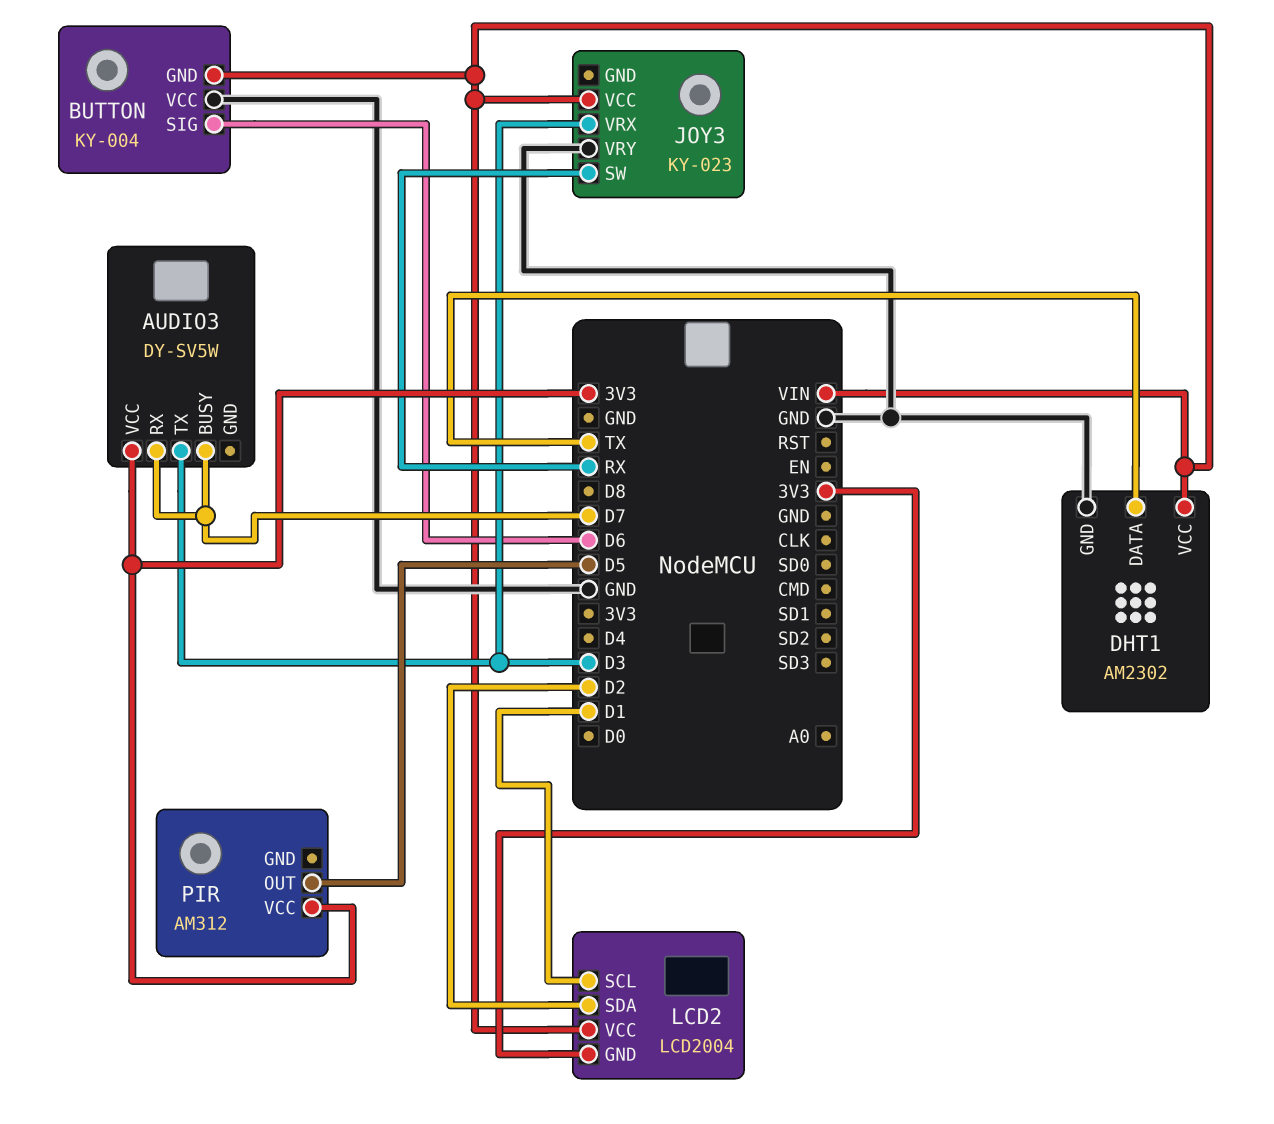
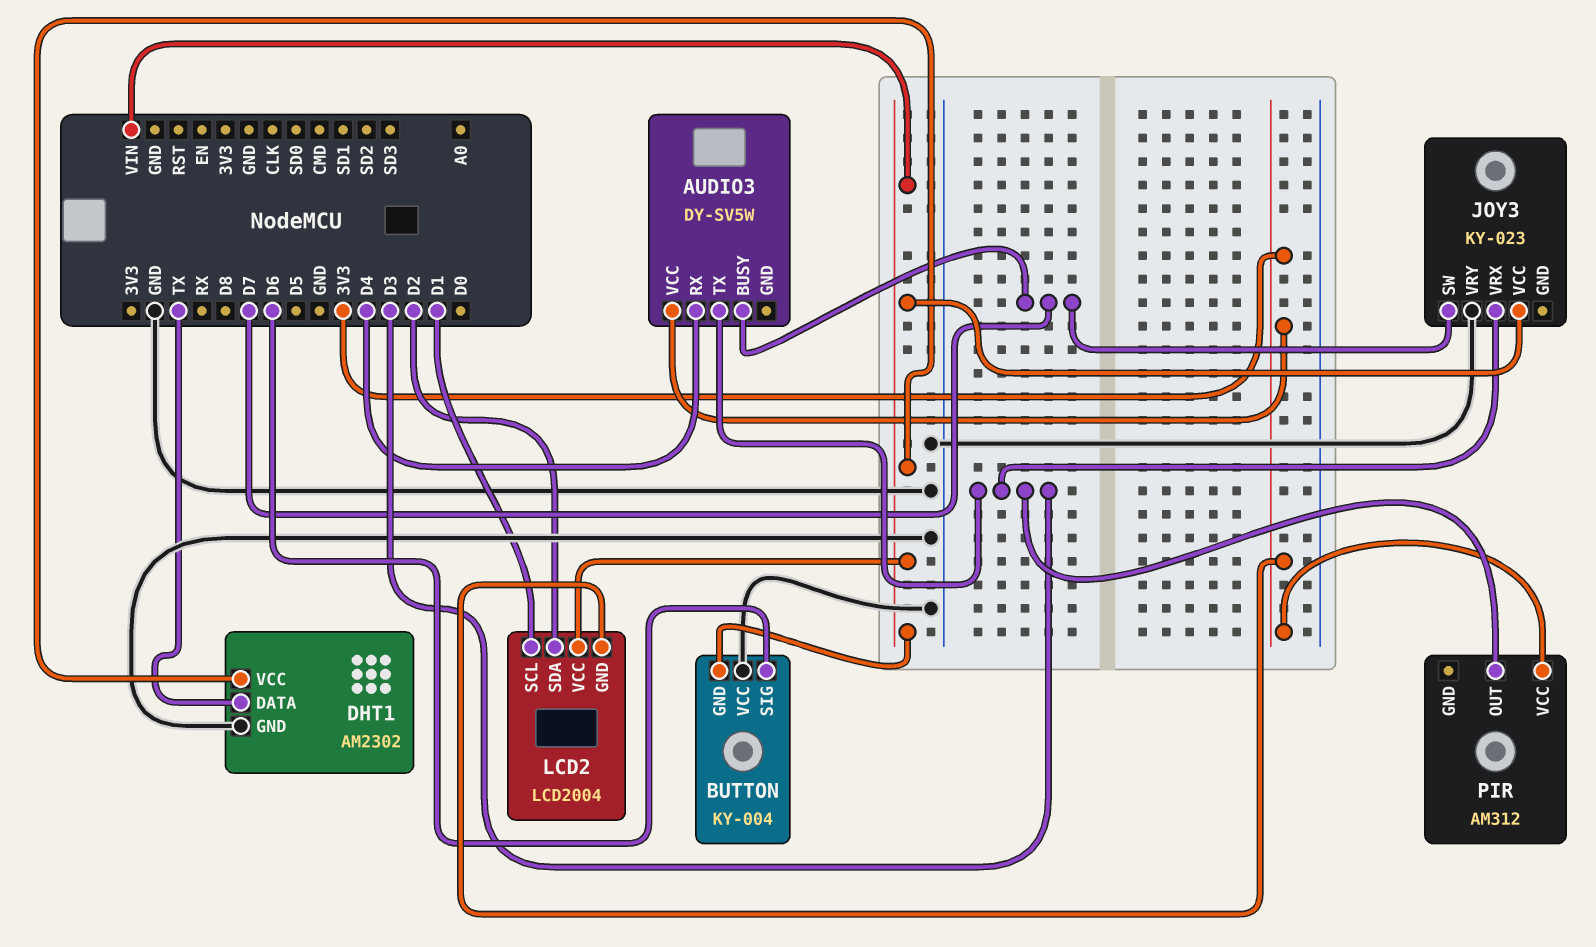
AUDIO3 pin RX: D7 -> D4
JOY3 pin SW: RX -> D7
PIR pin OUT: D5 -> D3

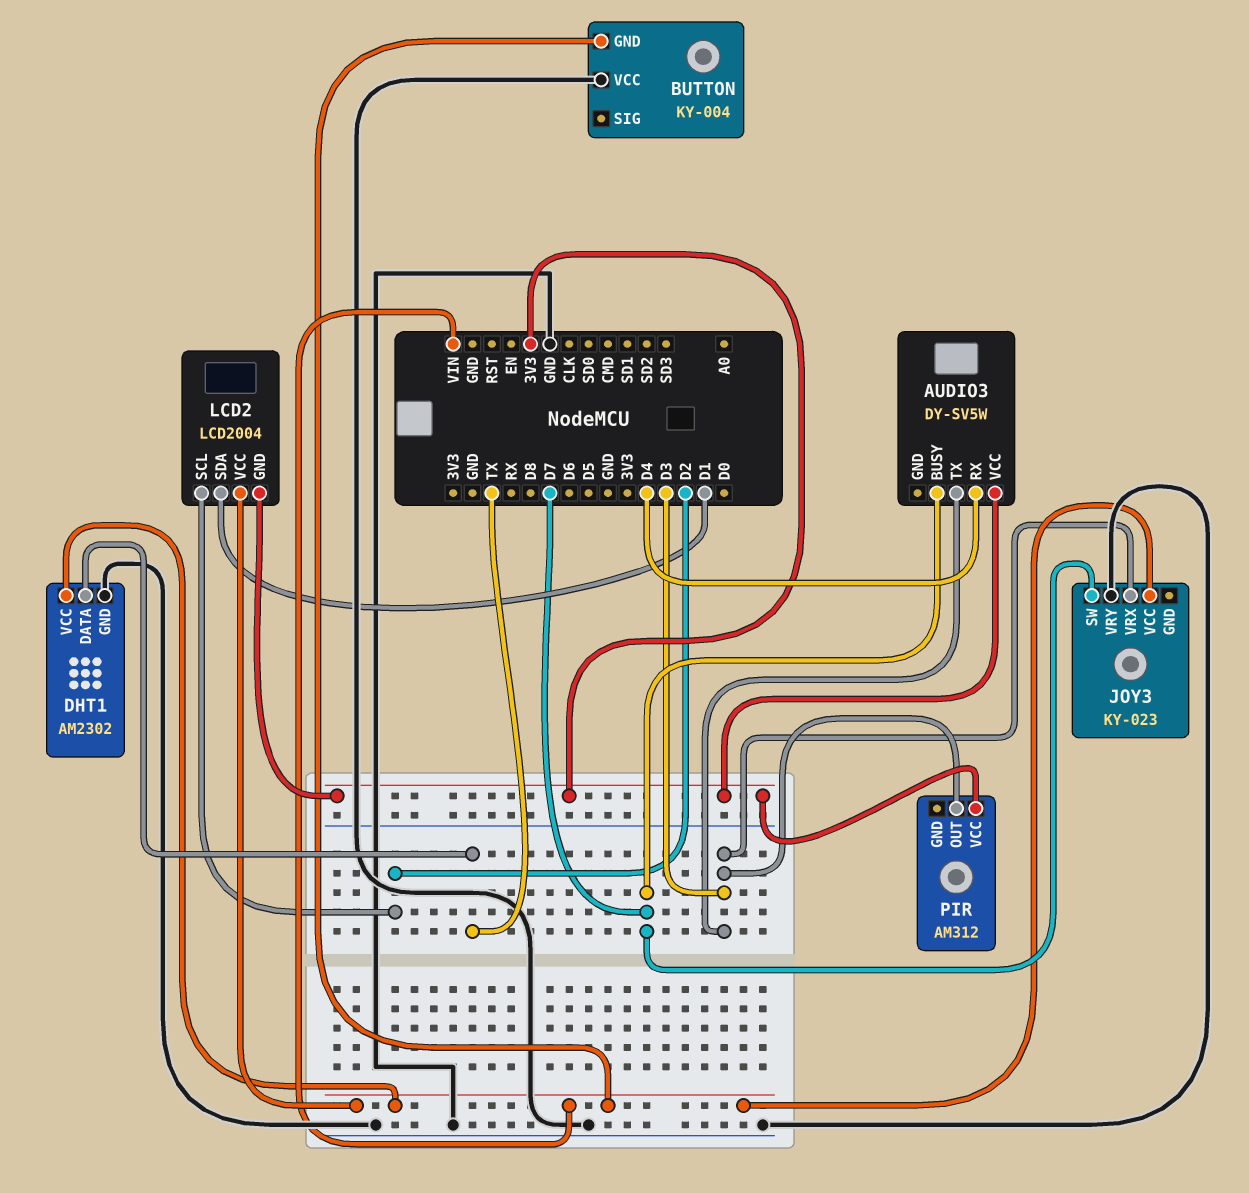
BUTTON pin SIG: D6 -> none
LCD2 pin SCL: D1 -> D2
LCD2 pin SDA: D2 -> D1

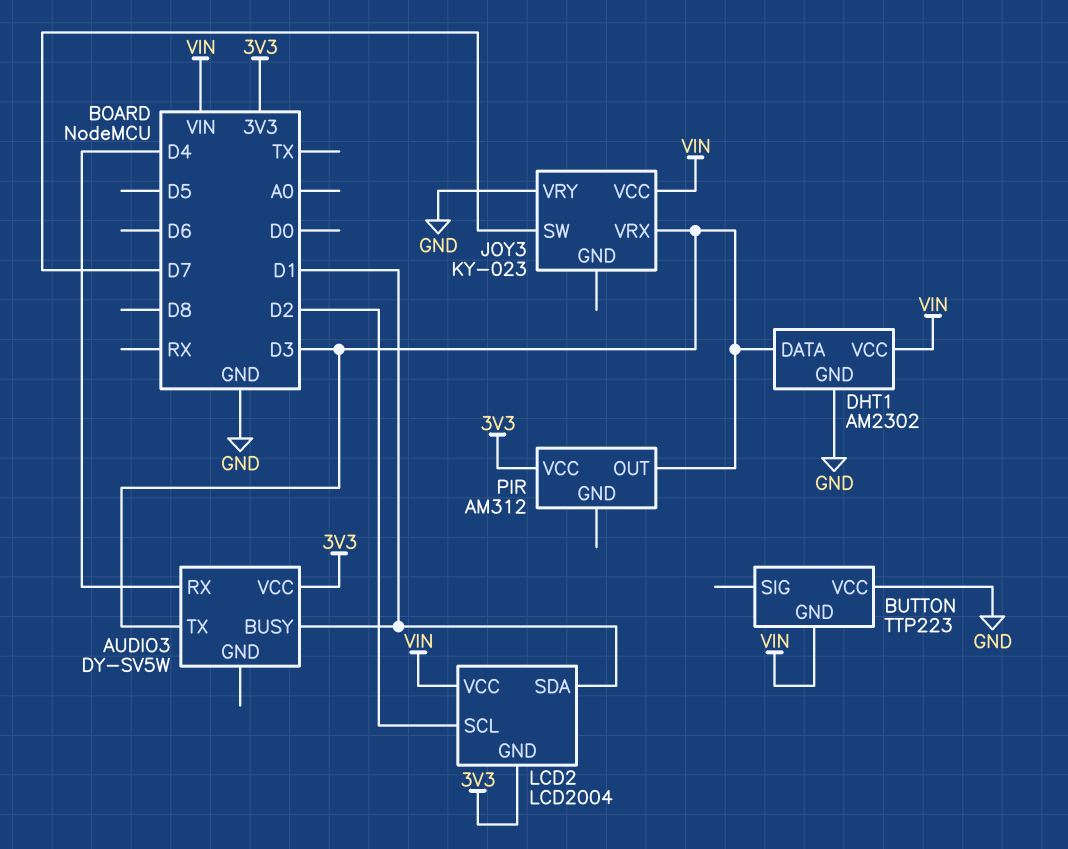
AUDIO3 pin BUSY: D7 -> D1
BUTTON: KY-004 -> TTP223
DHT1 pin DATA: TX -> D3

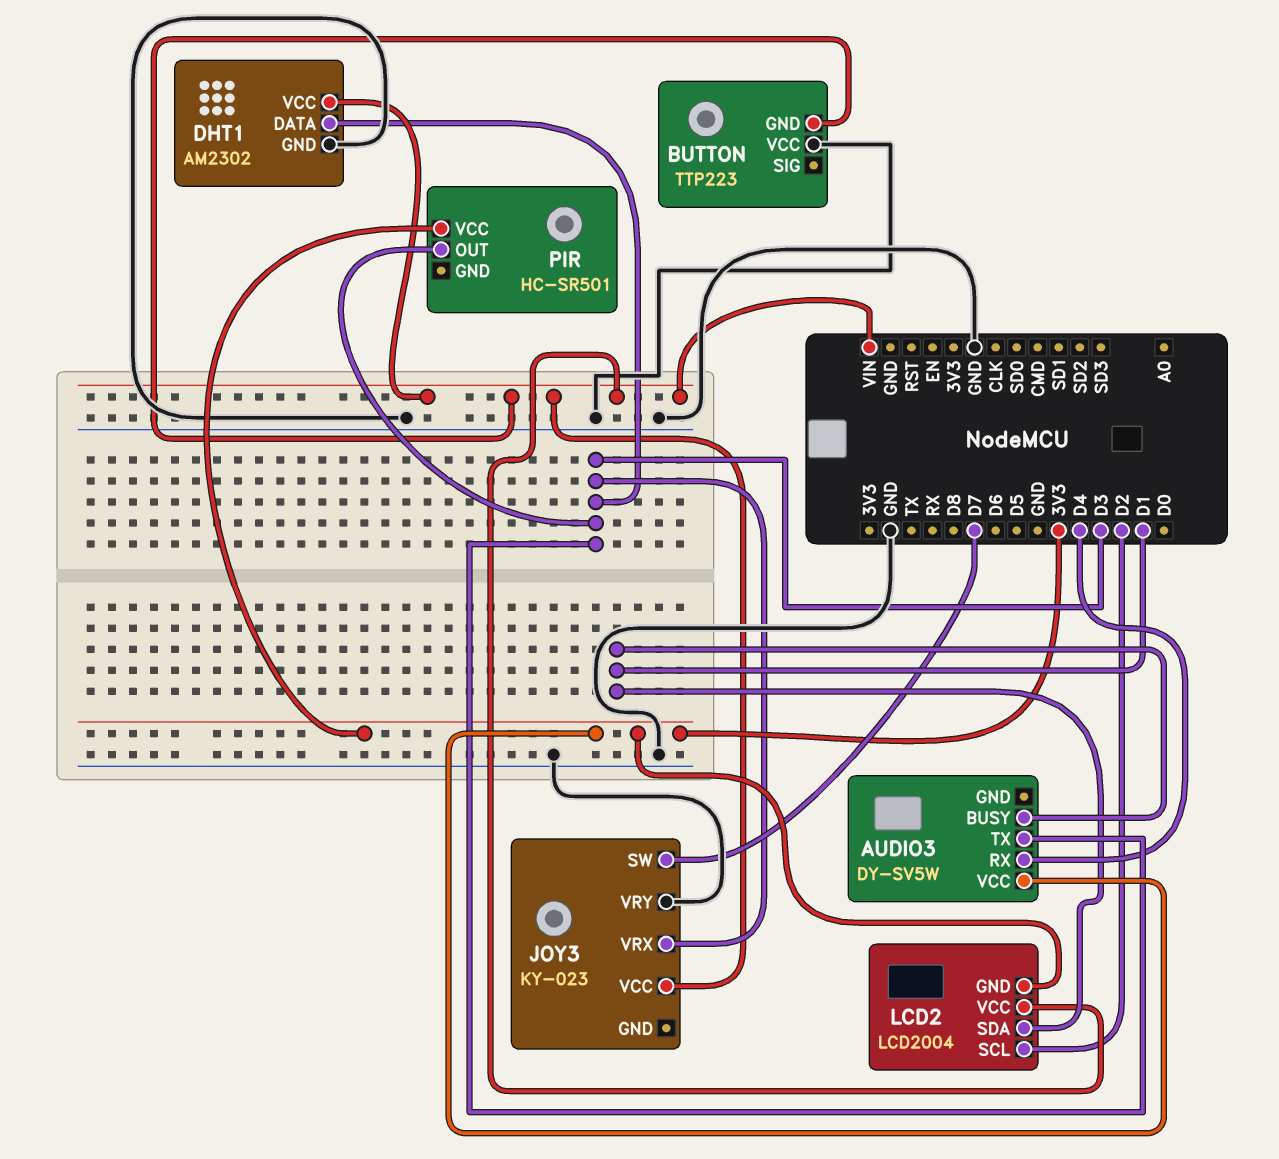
PIR: AM312 -> HC-SR501

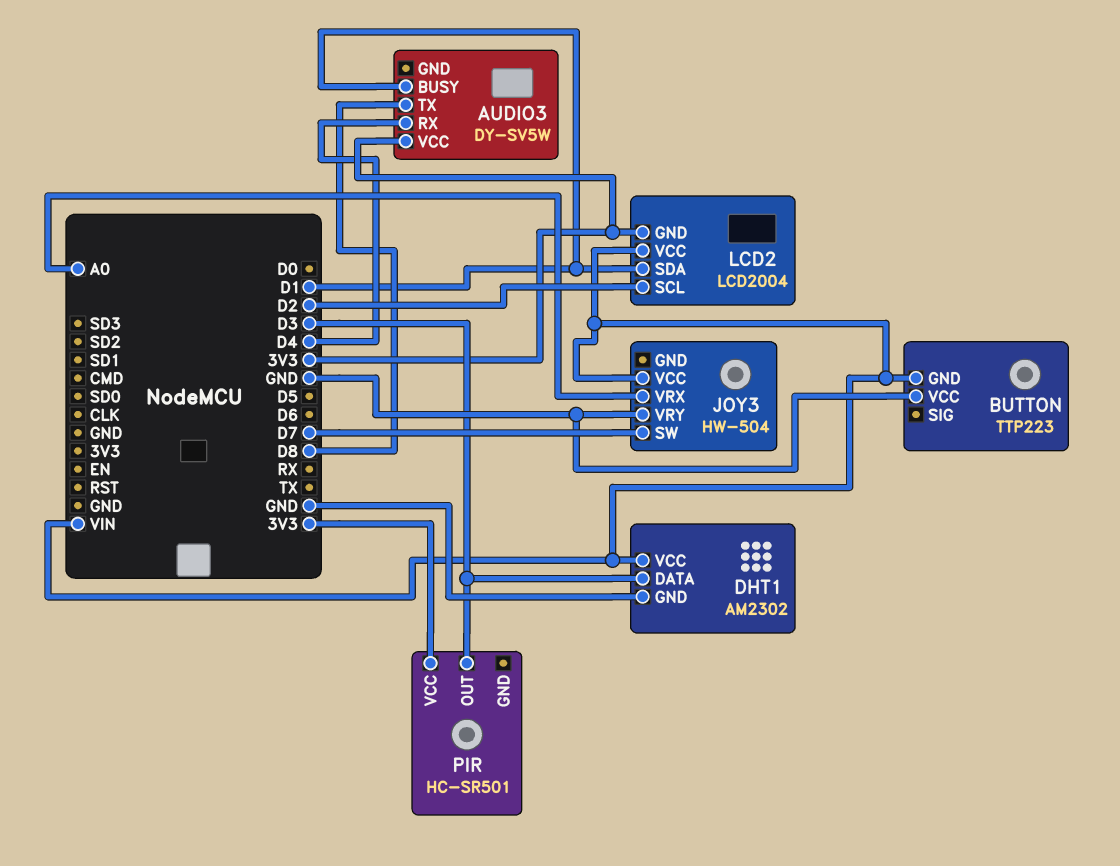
AUDIO3 pin TX: D3 -> D8
JOY3: KY-023 -> HW-504
JOY3 pin VRX: D3 -> A0

